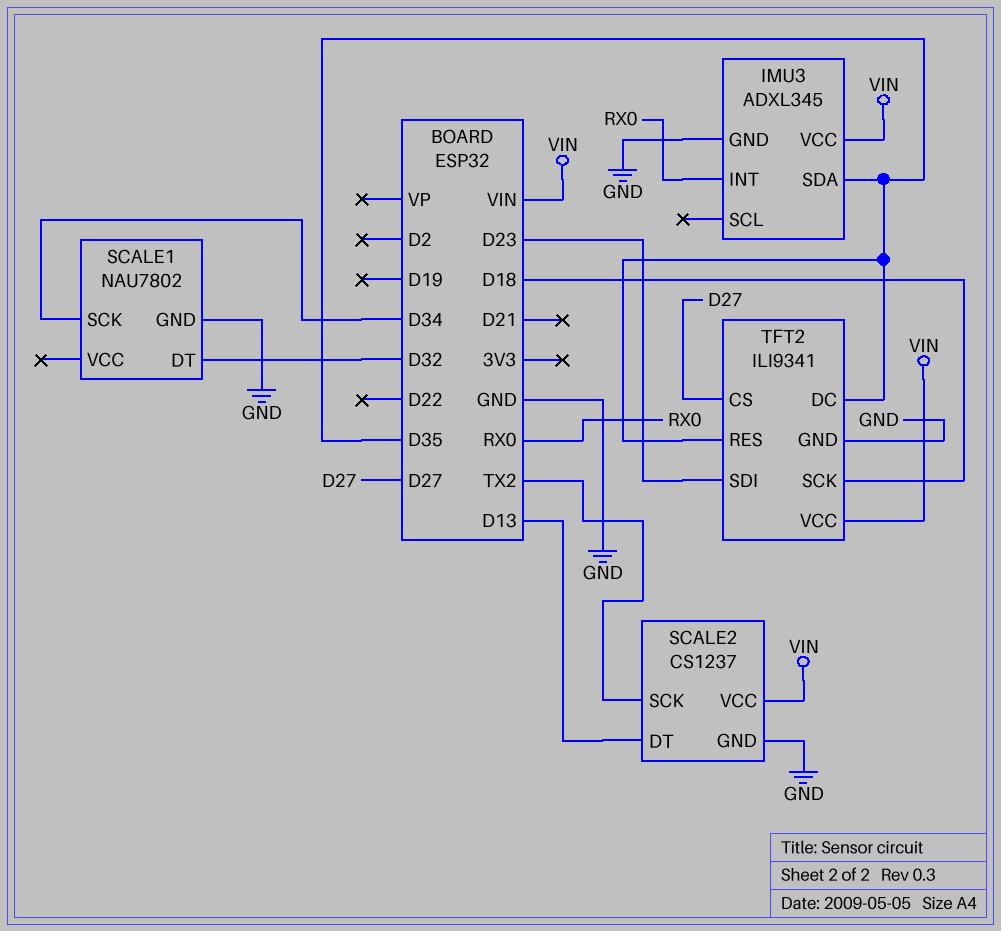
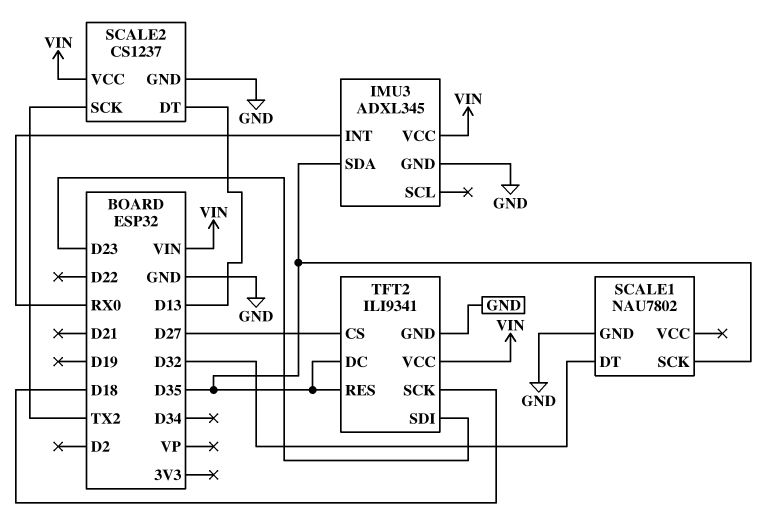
SCALE1 pin SCK: D34 -> D35

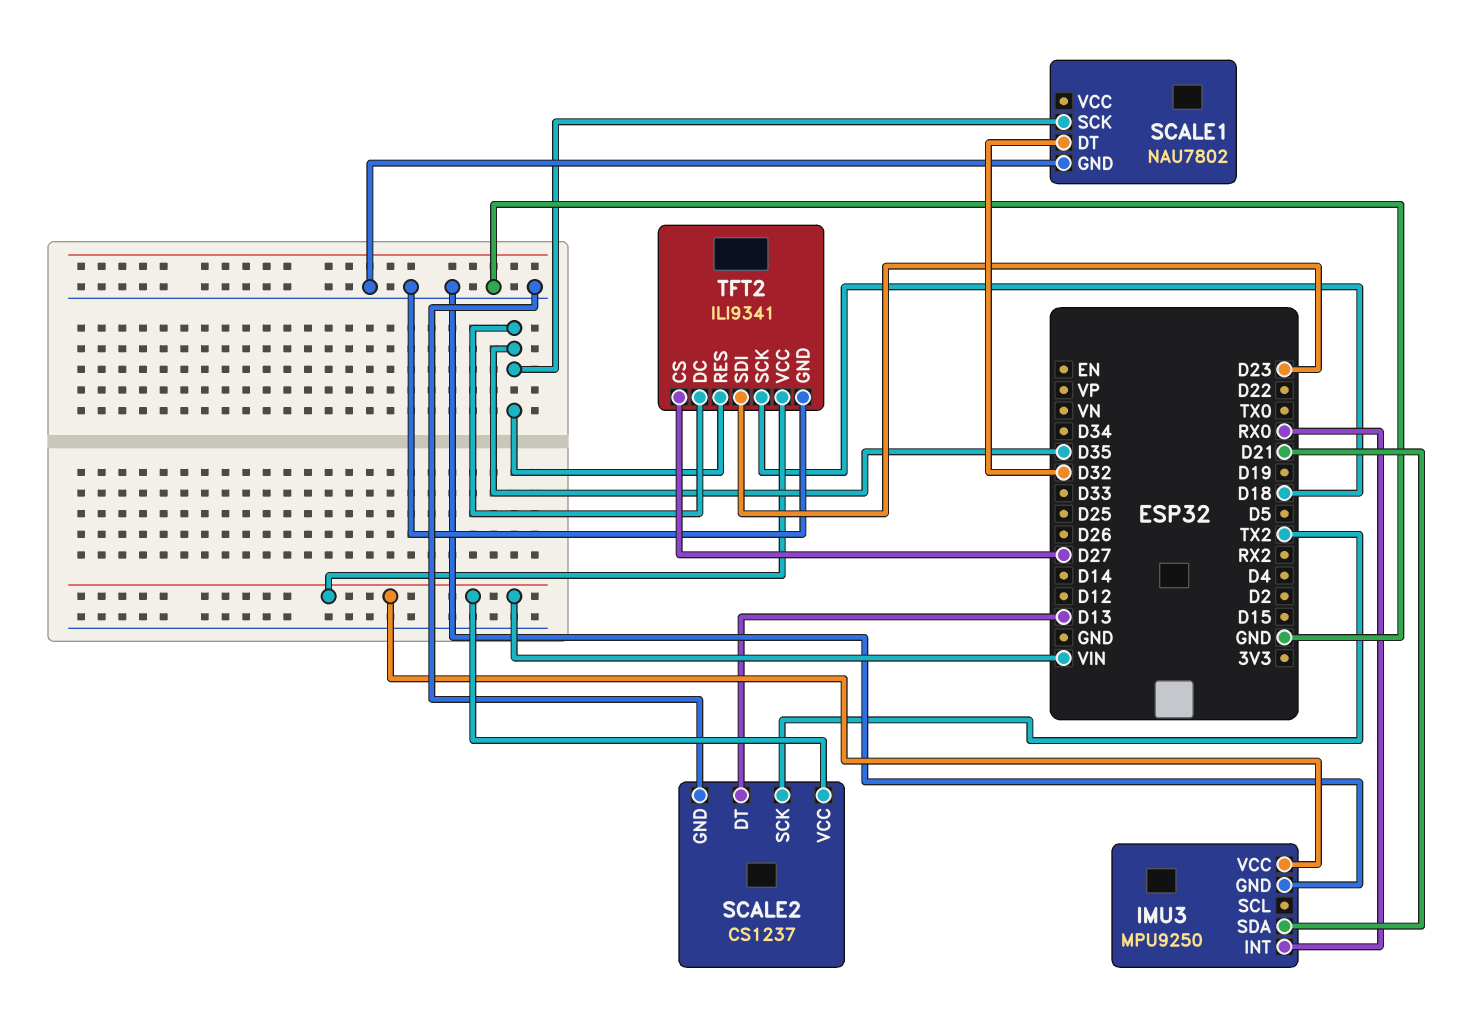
IMU3: ADXL345 -> MPU9250
IMU3 pin SDA: D35 -> D21

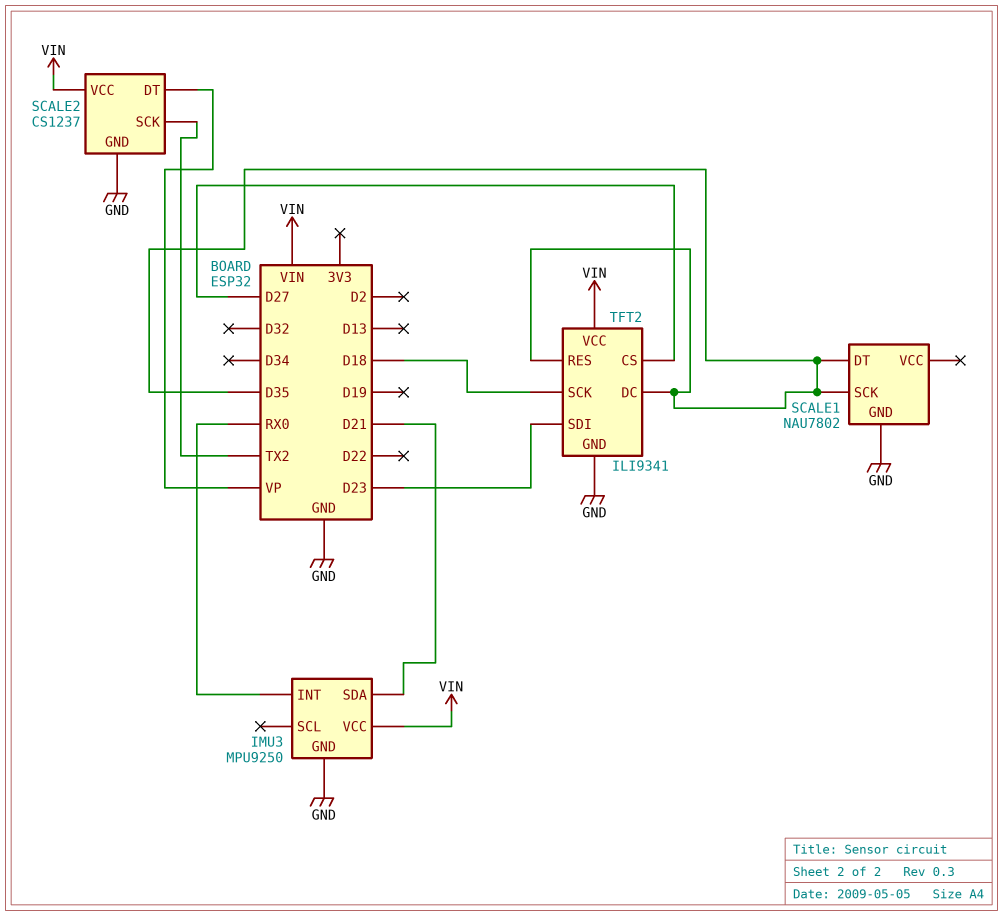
SCALE1 pin DT: D32 -> D35
SCALE2 pin DT: D13 -> VP

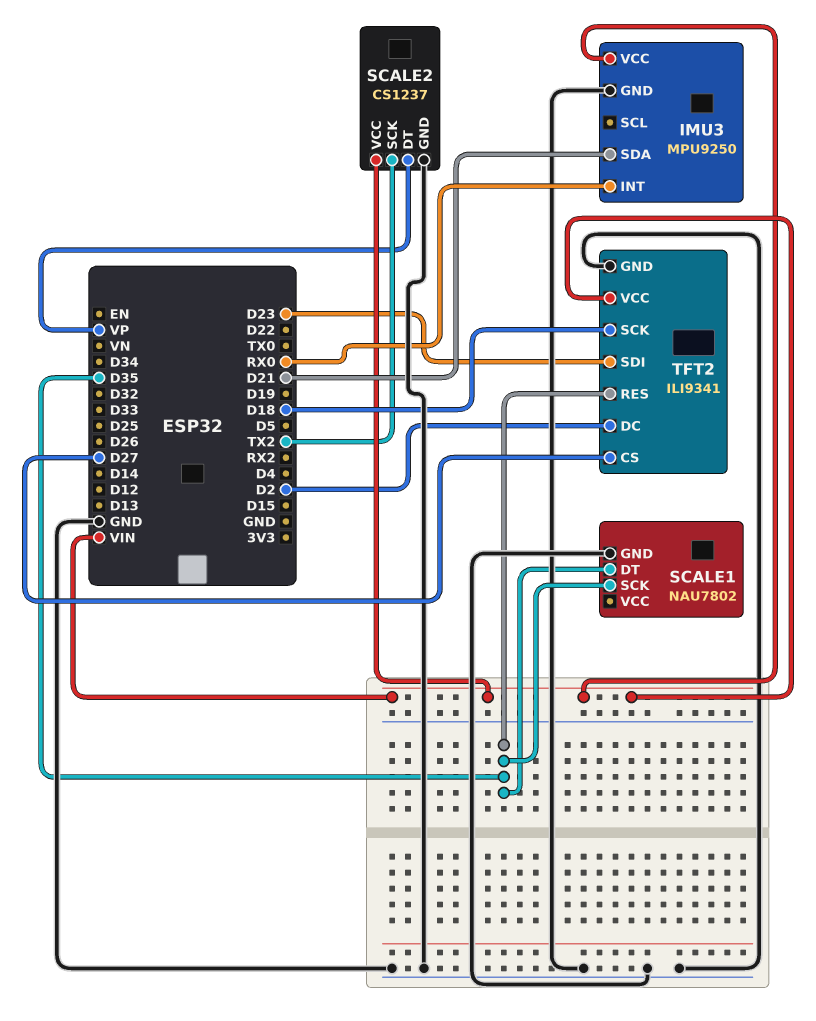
TFT2 pin DC: D35 -> D2

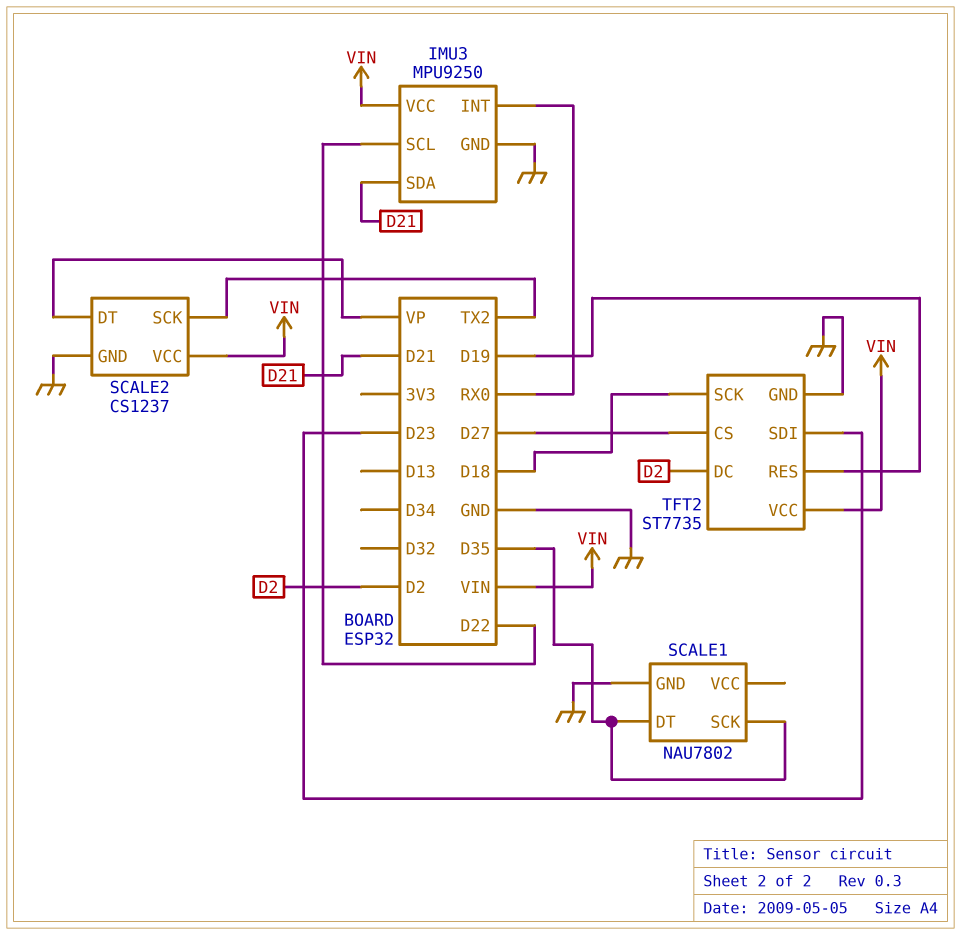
IMU3 pin SCL: none -> D22
TFT2: ILI9341 -> ST7735
TFT2 pin RES: D35 -> D19

